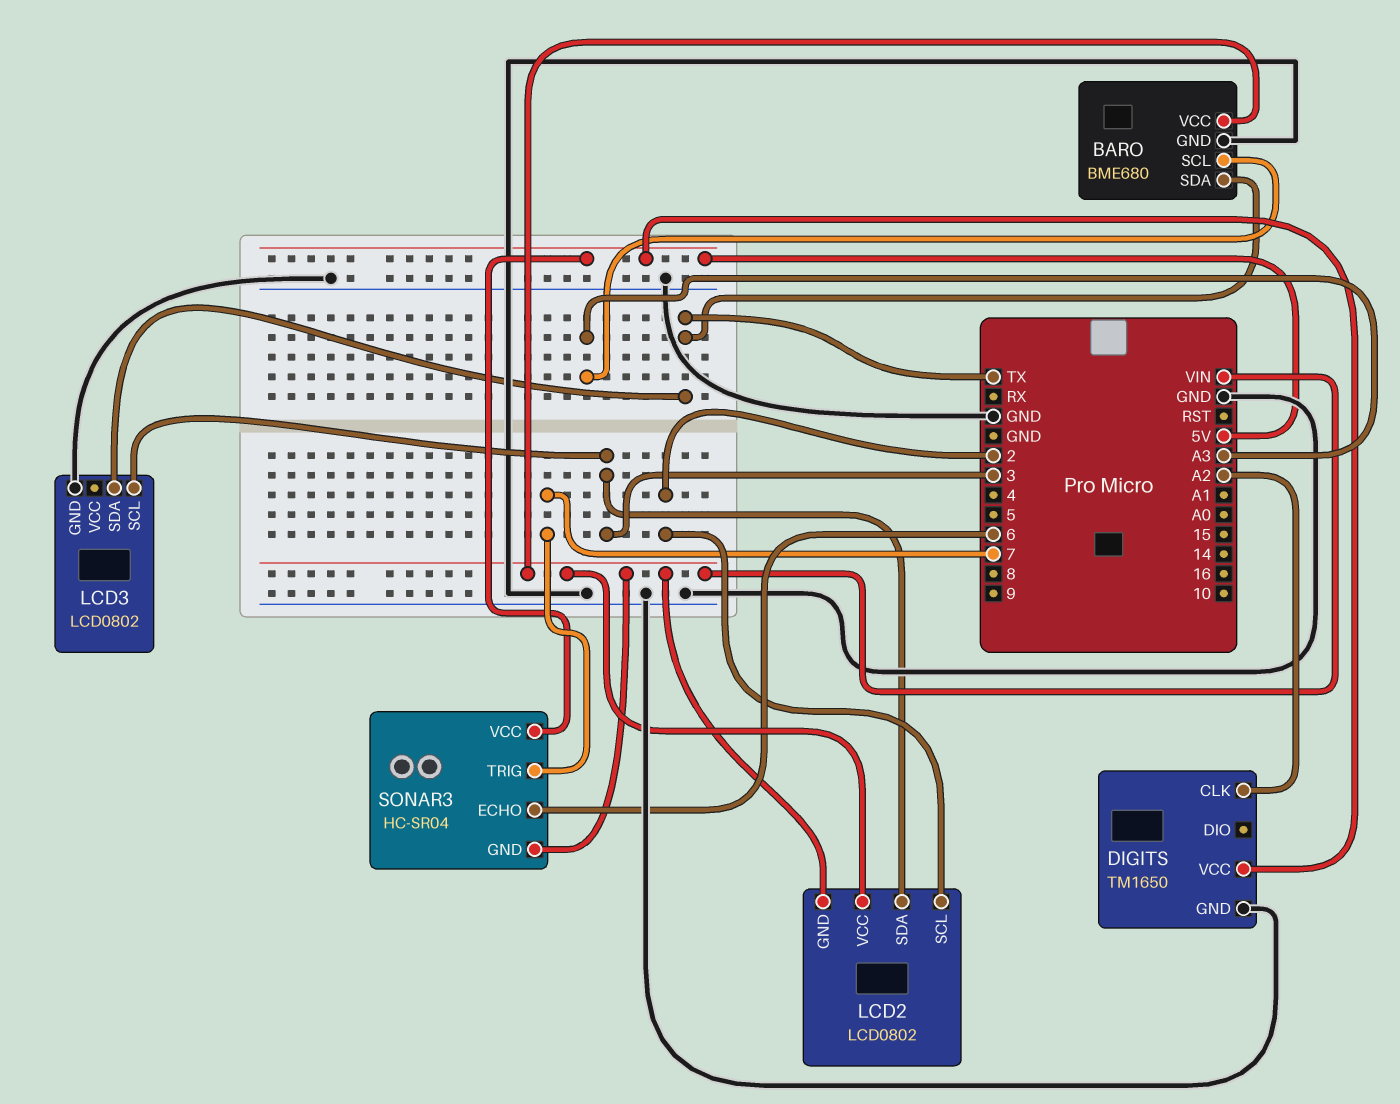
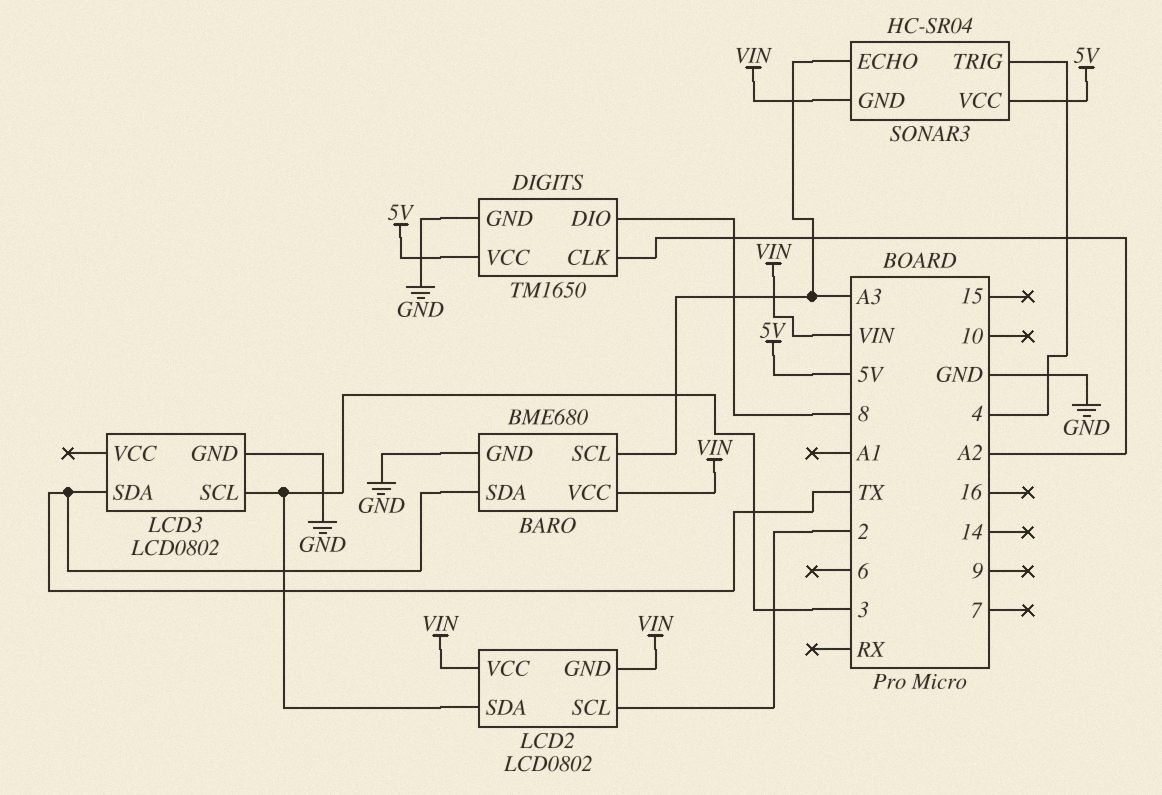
DIGITS pin DIO: none -> 8
SONAR3 pin ECHO: 6 -> A3
SONAR3 pin TRIG: 7 -> 4

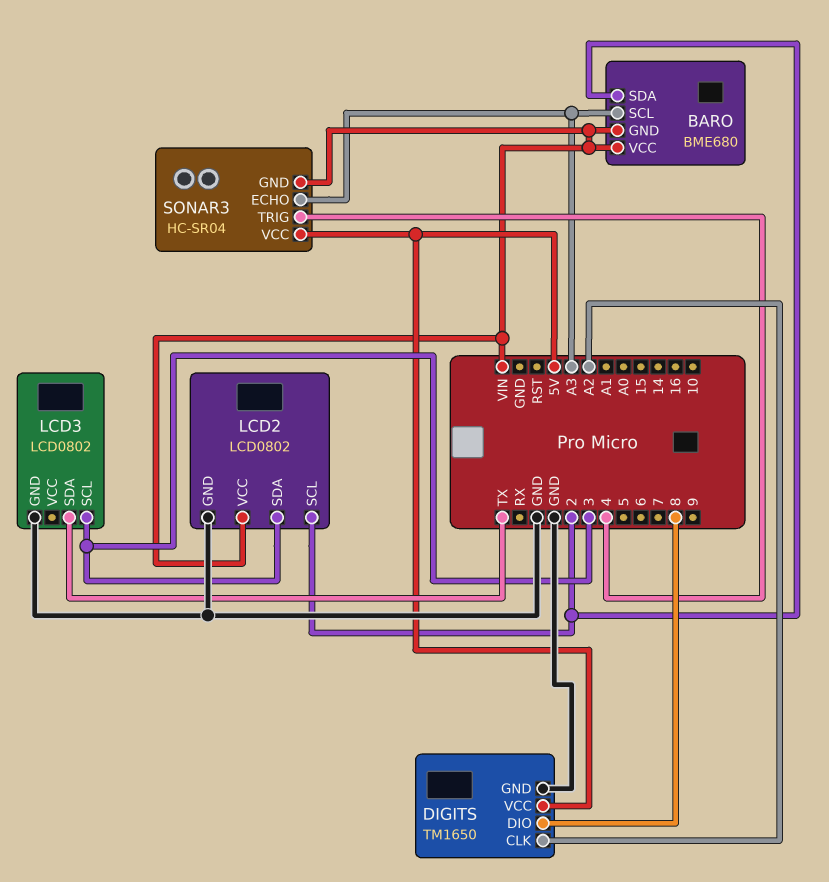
BARO pin GND: GND -> VIN
BARO pin SDA: TX -> 2
LCD2 pin GND: VIN -> GND

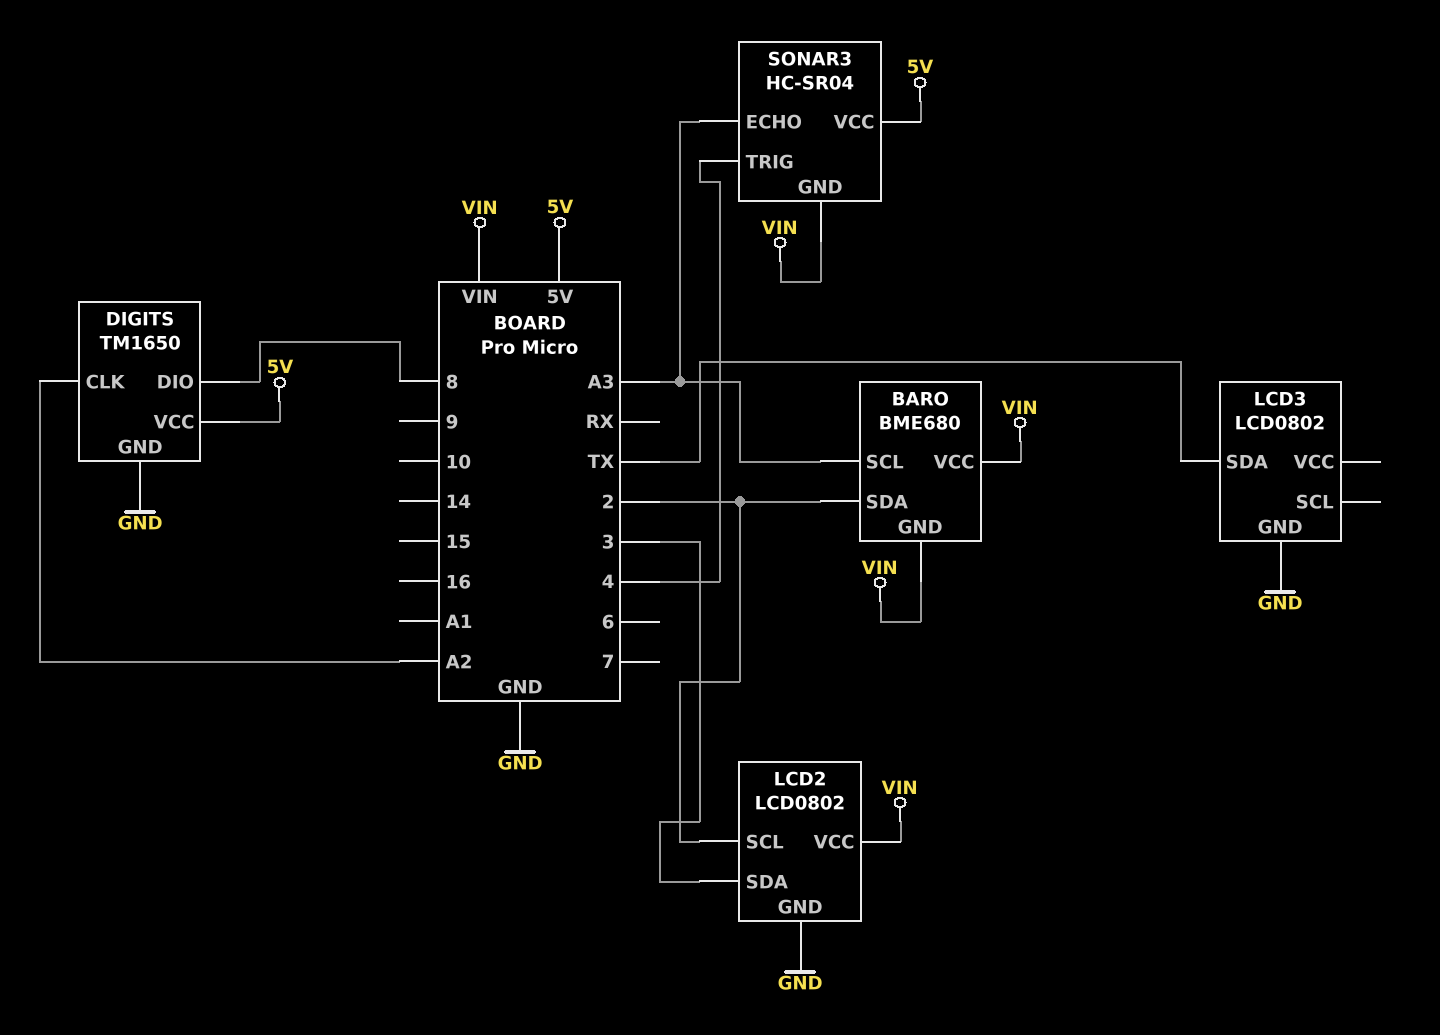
LCD3 pin SCL: 3 -> none

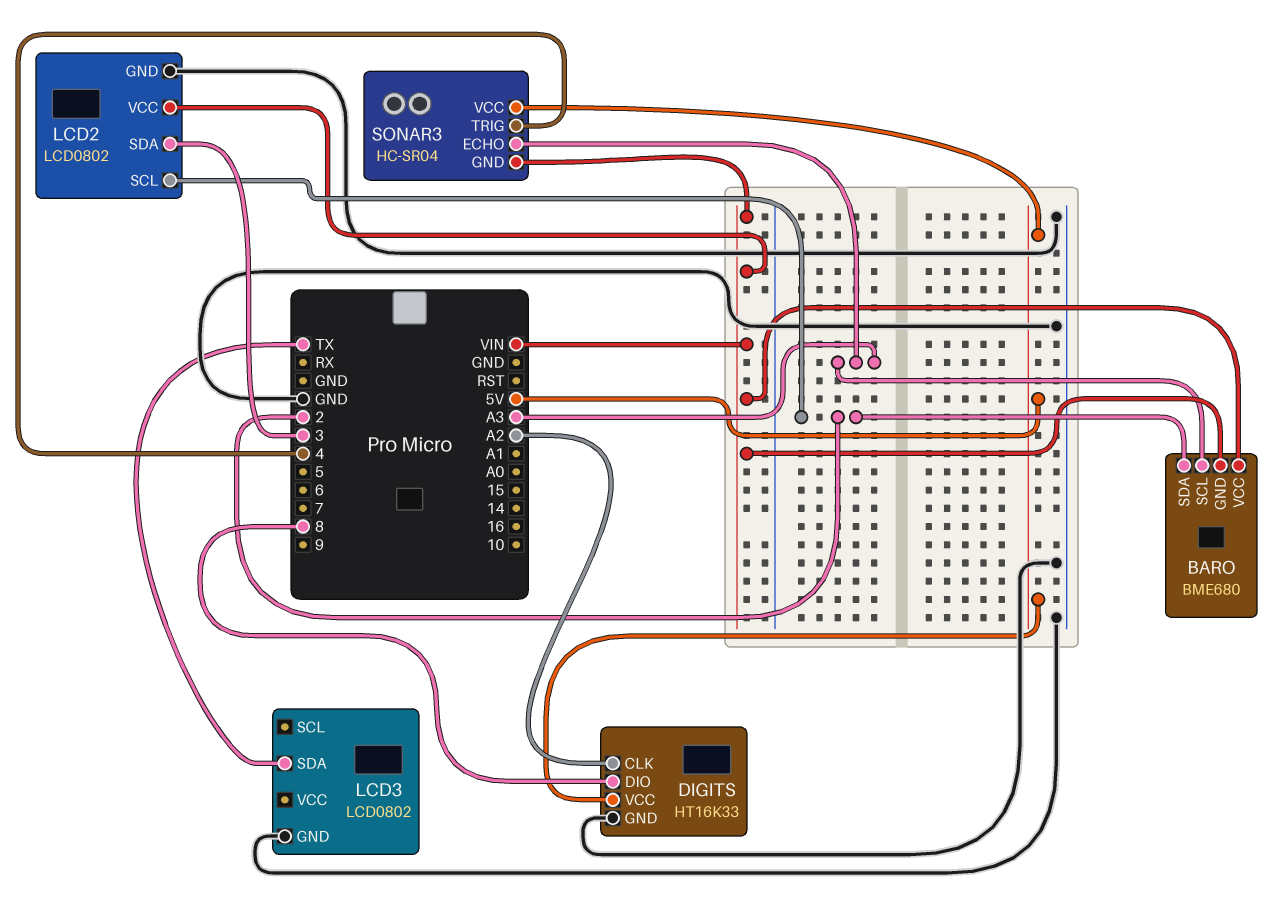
DIGITS: TM1650 -> HT16K33

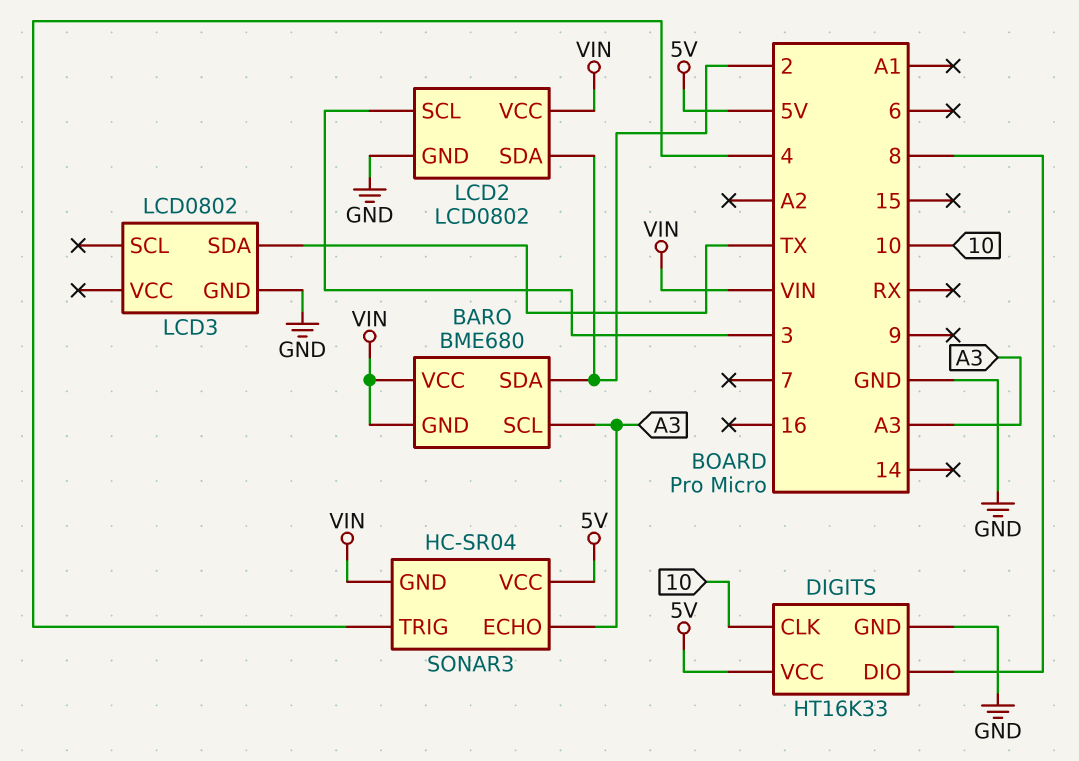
DIGITS pin CLK: A2 -> 10
LCD2 pin SCL: 2 -> 3
LCD2 pin SDA: 3 -> 2

